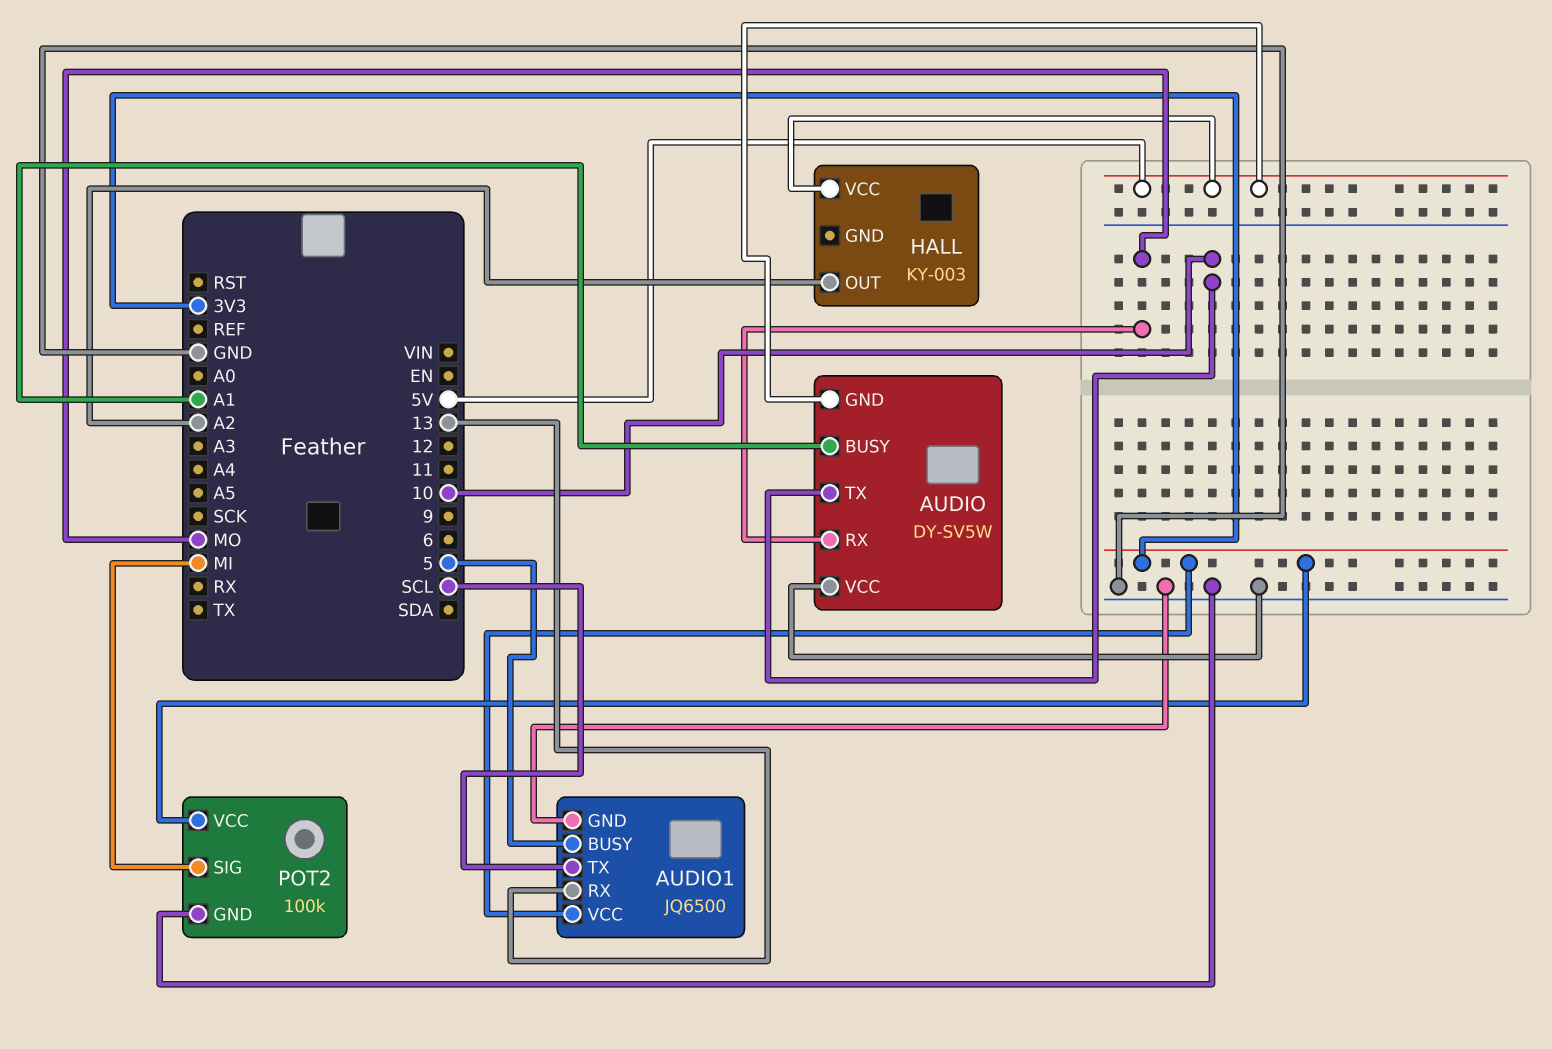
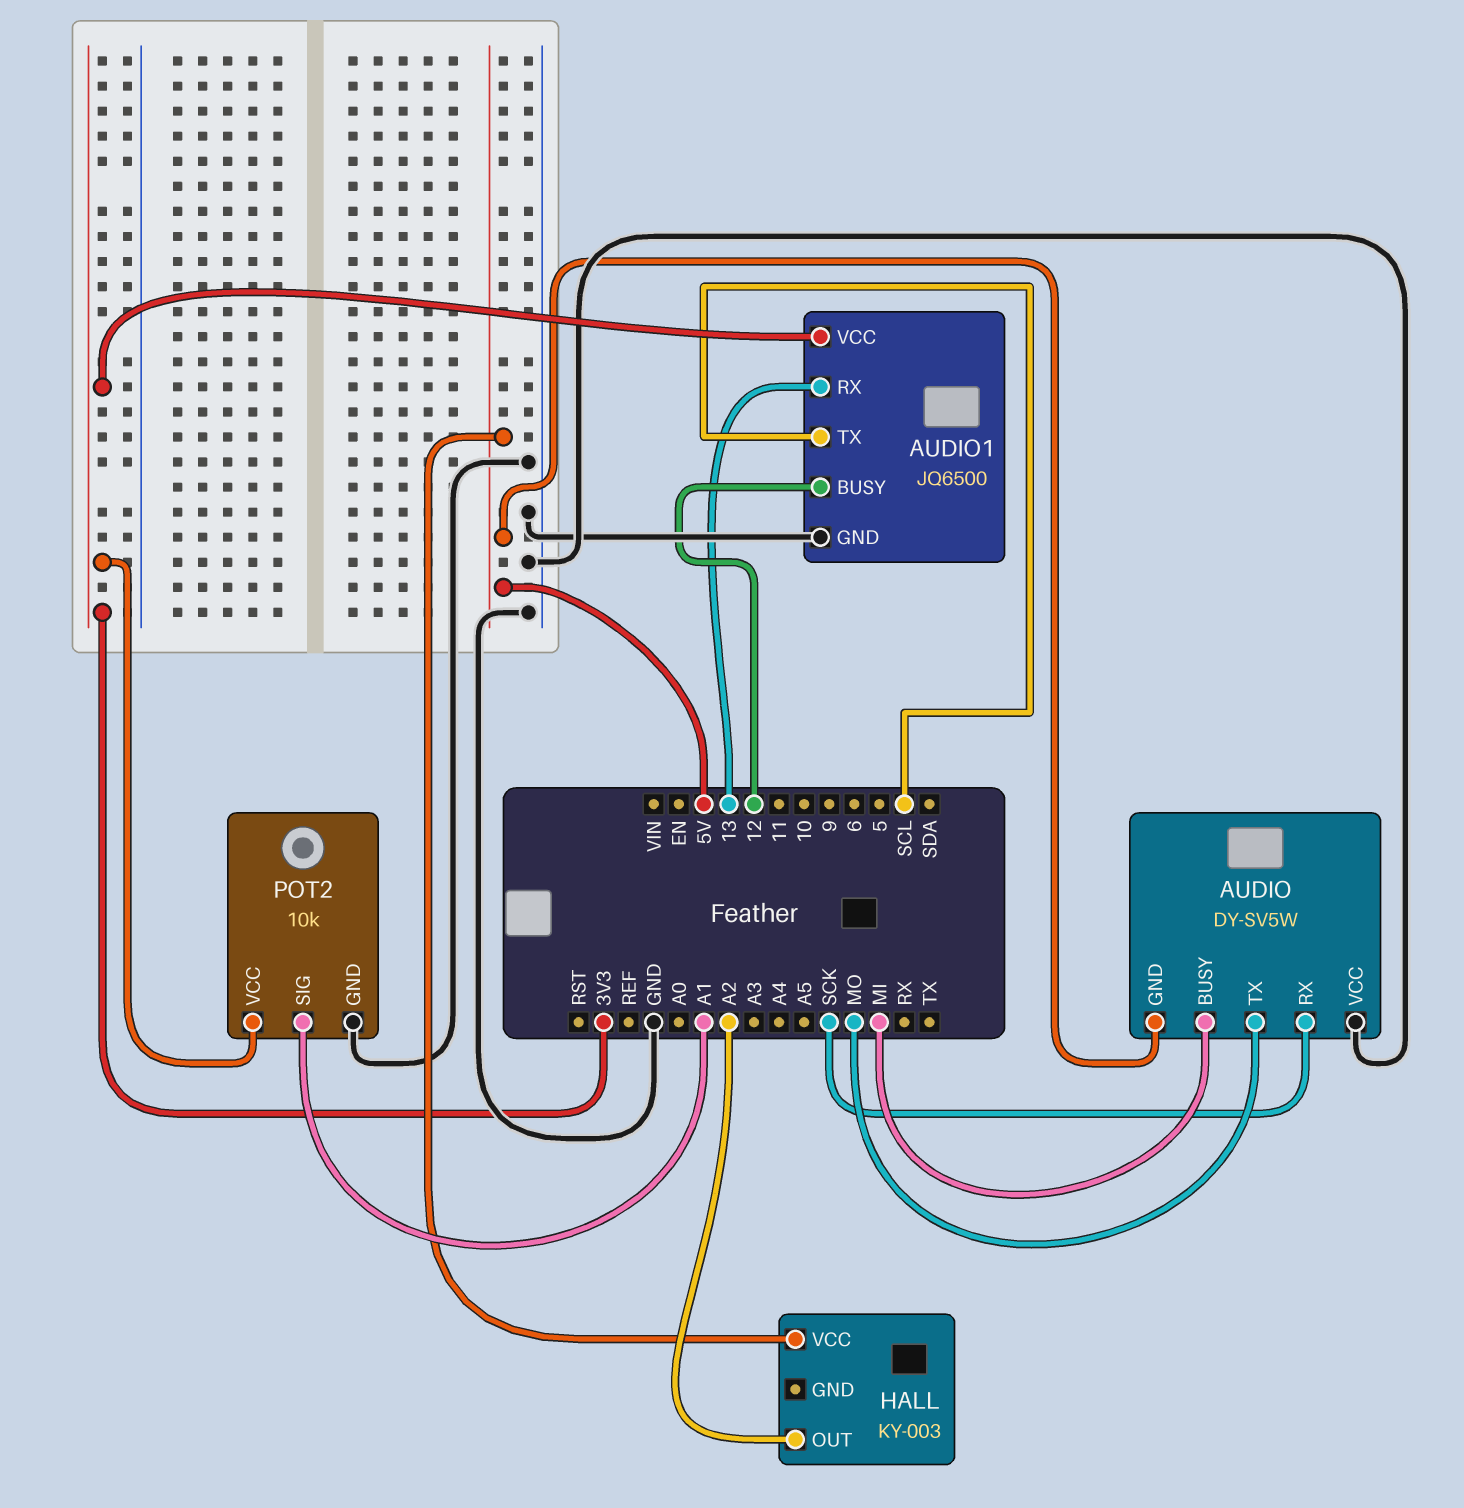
AUDIO pin BUSY: A1 -> MI
AUDIO pin RX: MO -> SCK
AUDIO pin TX: 10 -> MO
AUDIO1 pin BUSY: 5 -> 12
POT2: 100k -> 10k
POT2 pin SIG: MI -> A1

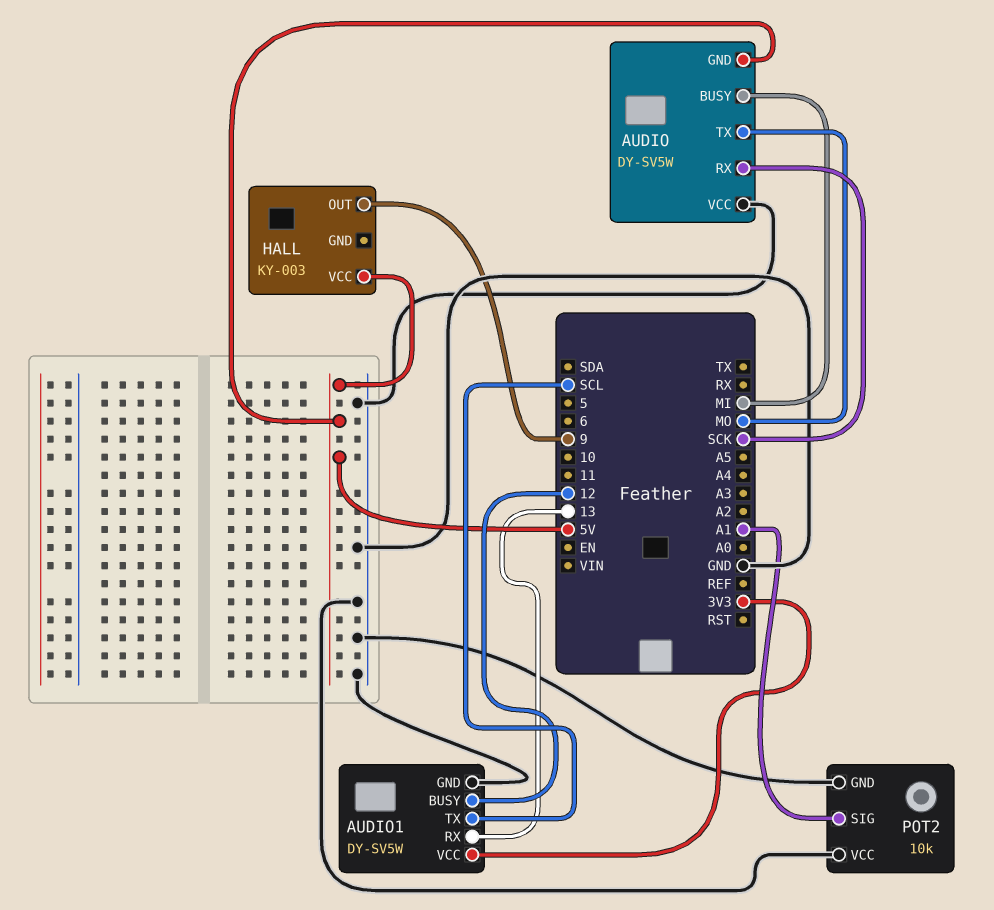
AUDIO1: JQ6500 -> DY-SV5W
HALL pin OUT: A2 -> 9
POT2 pin VCC: 3V3 -> GND

